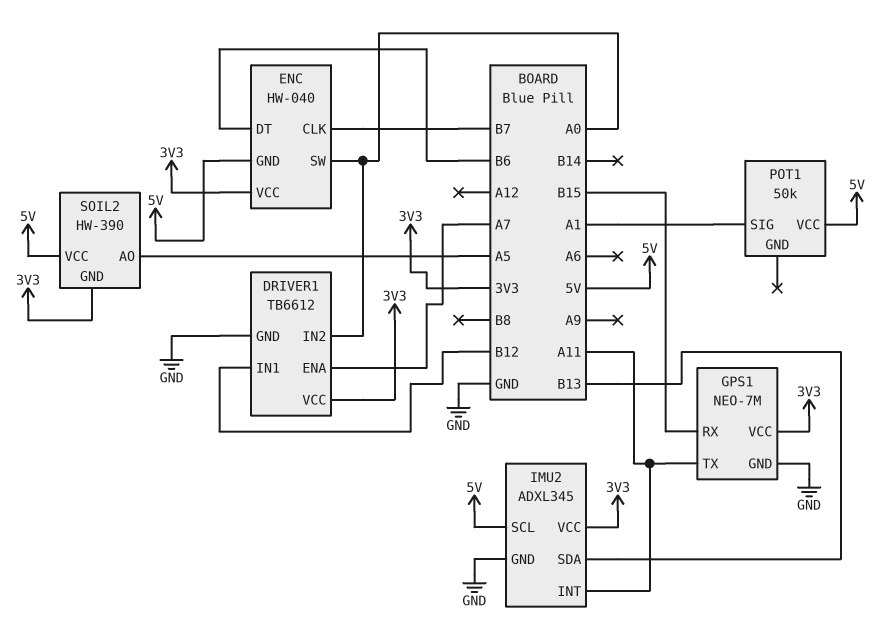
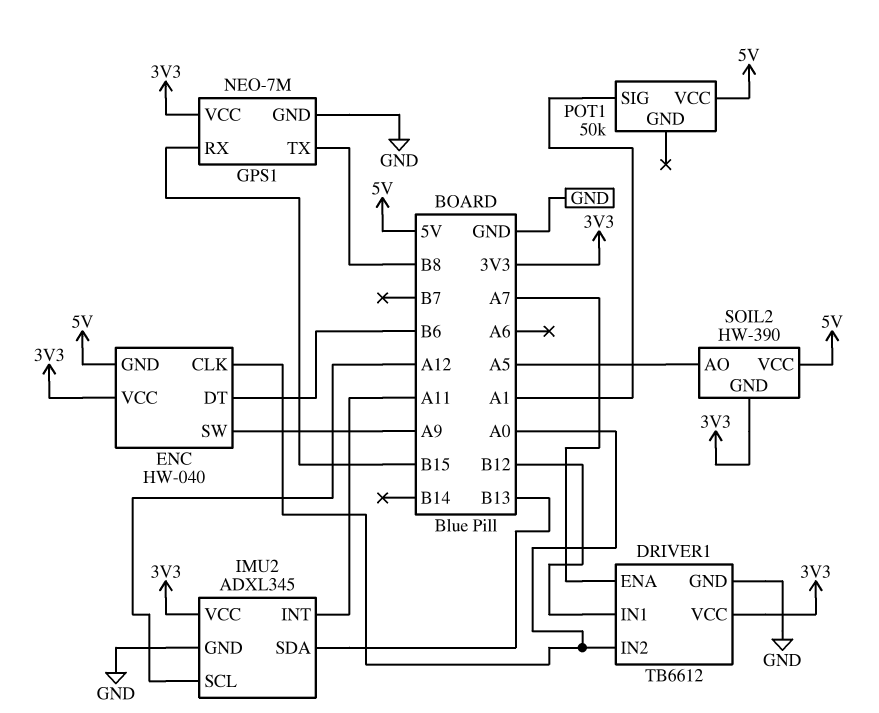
ENC pin CLK: B7 -> A0
ENC pin SW: A0 -> A9
GPS1 pin TX: A11 -> B8
IMU2 pin SCL: 5V -> A12

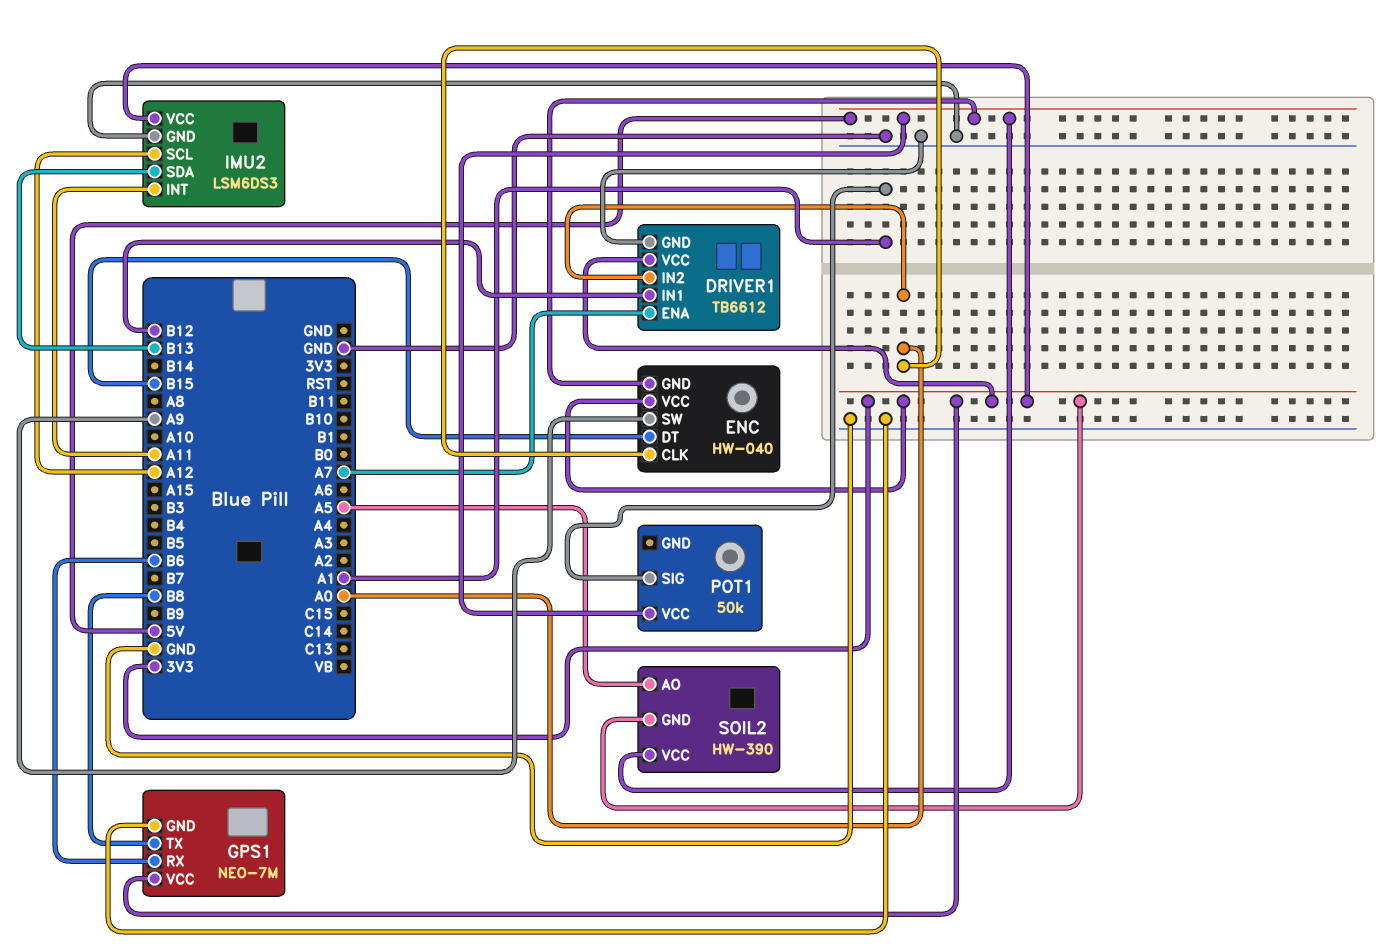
ENC pin DT: B6 -> B15
GPS1 pin RX: B15 -> B6
IMU2: ADXL345 -> LSM6DS3

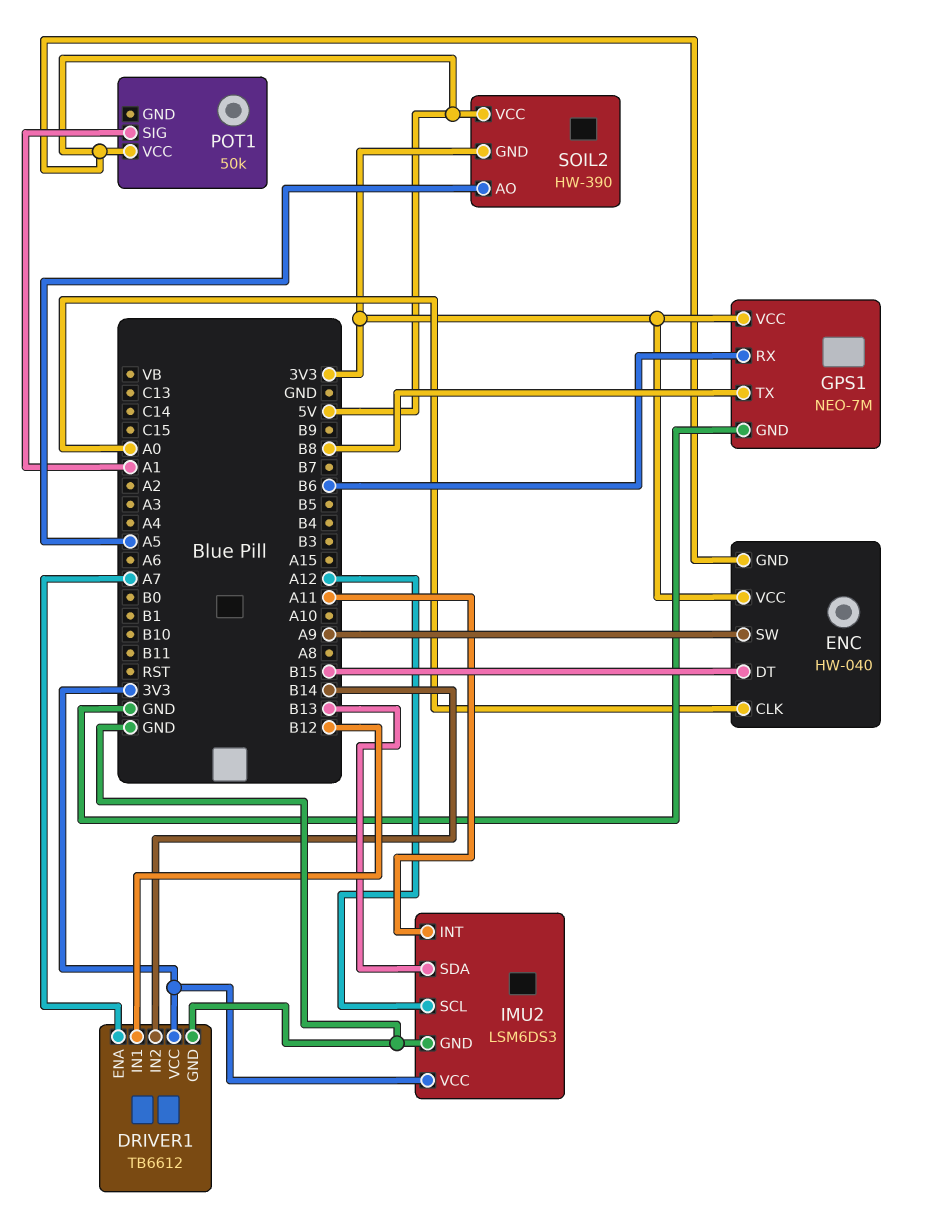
DRIVER1 pin IN2: A0 -> B14

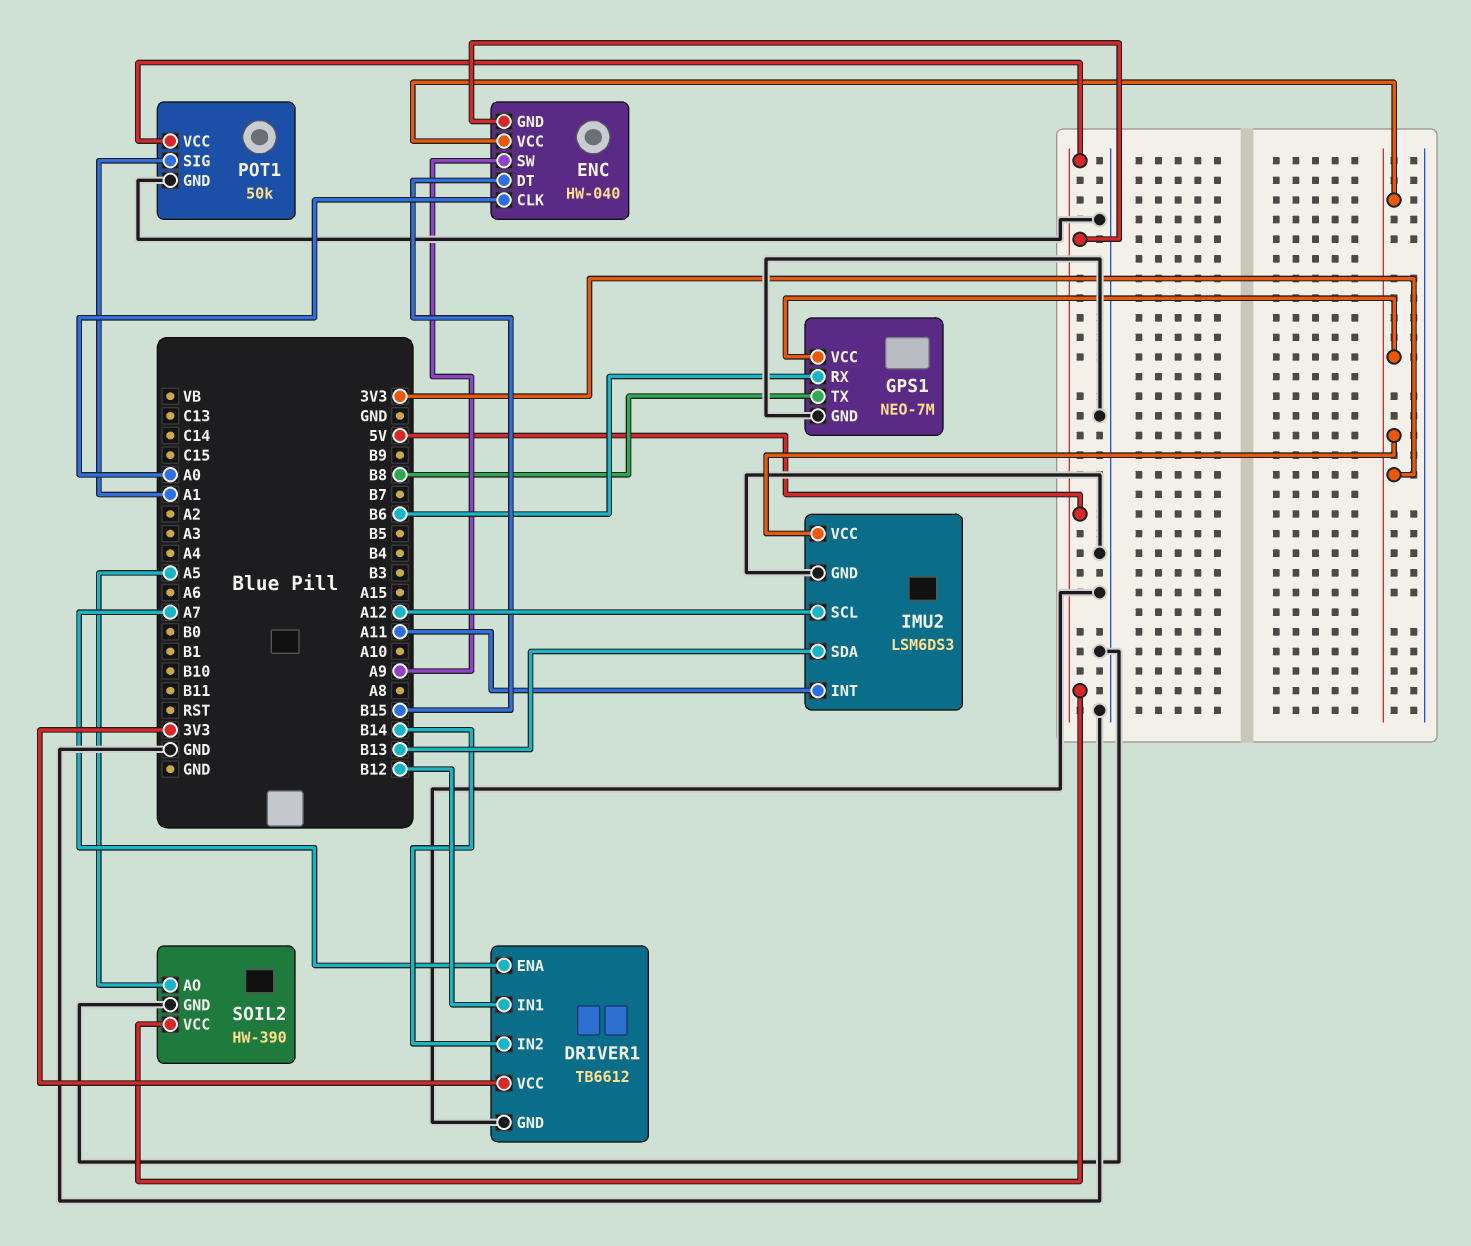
POT1 pin GND: none -> GND
SOIL2 pin GND: 3V3 -> GND

